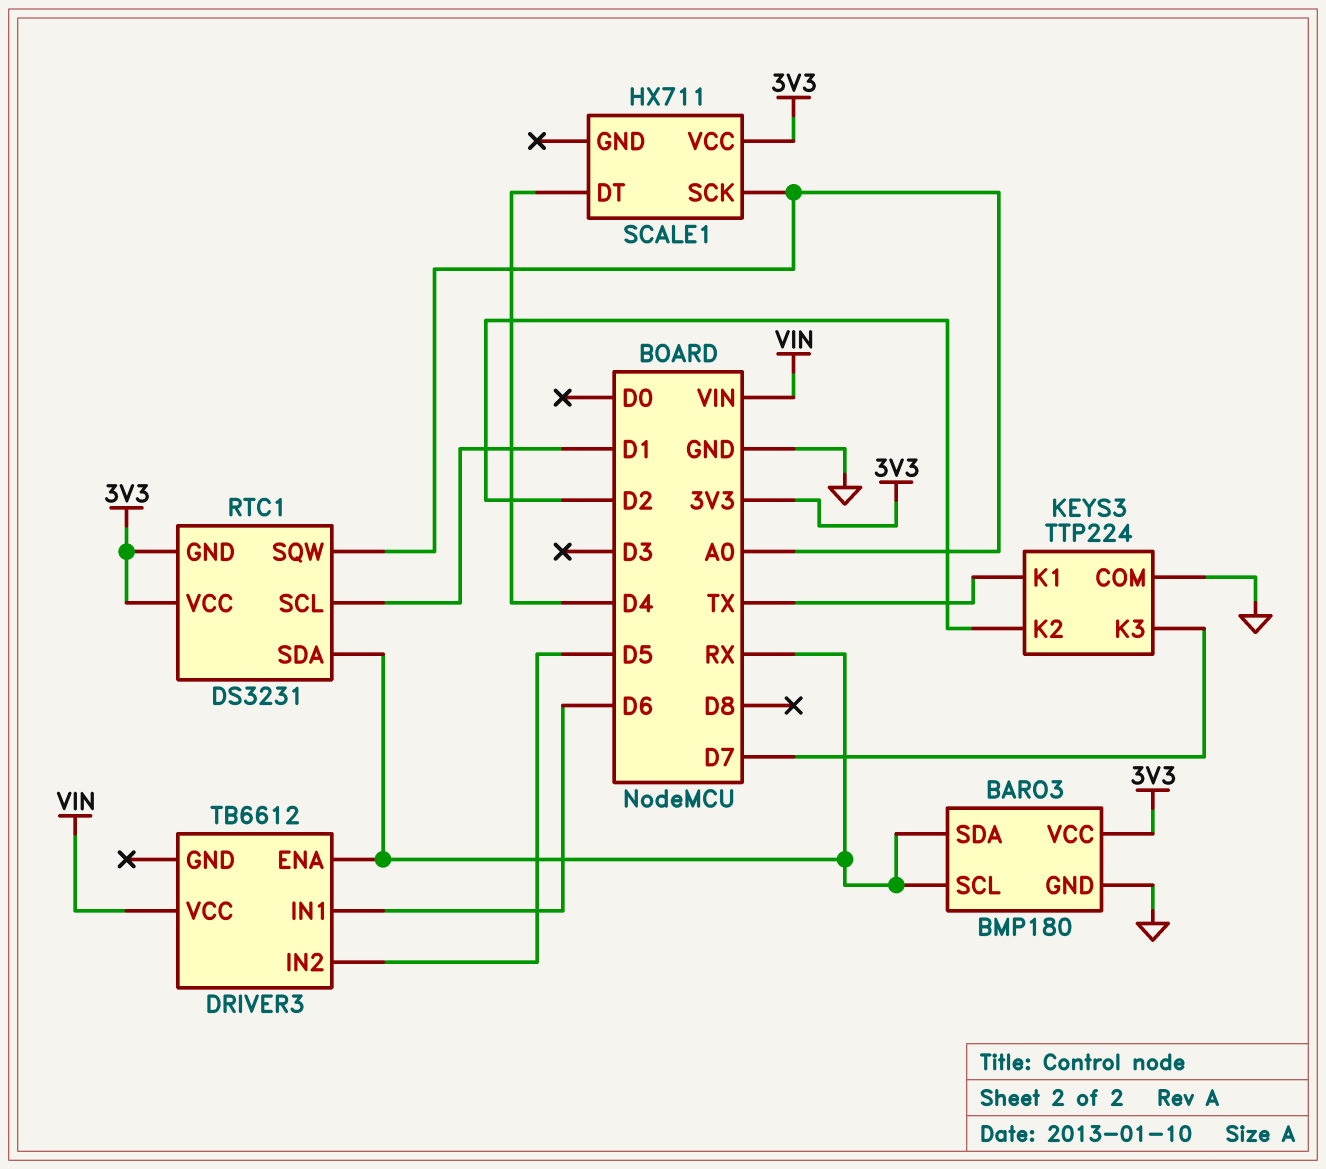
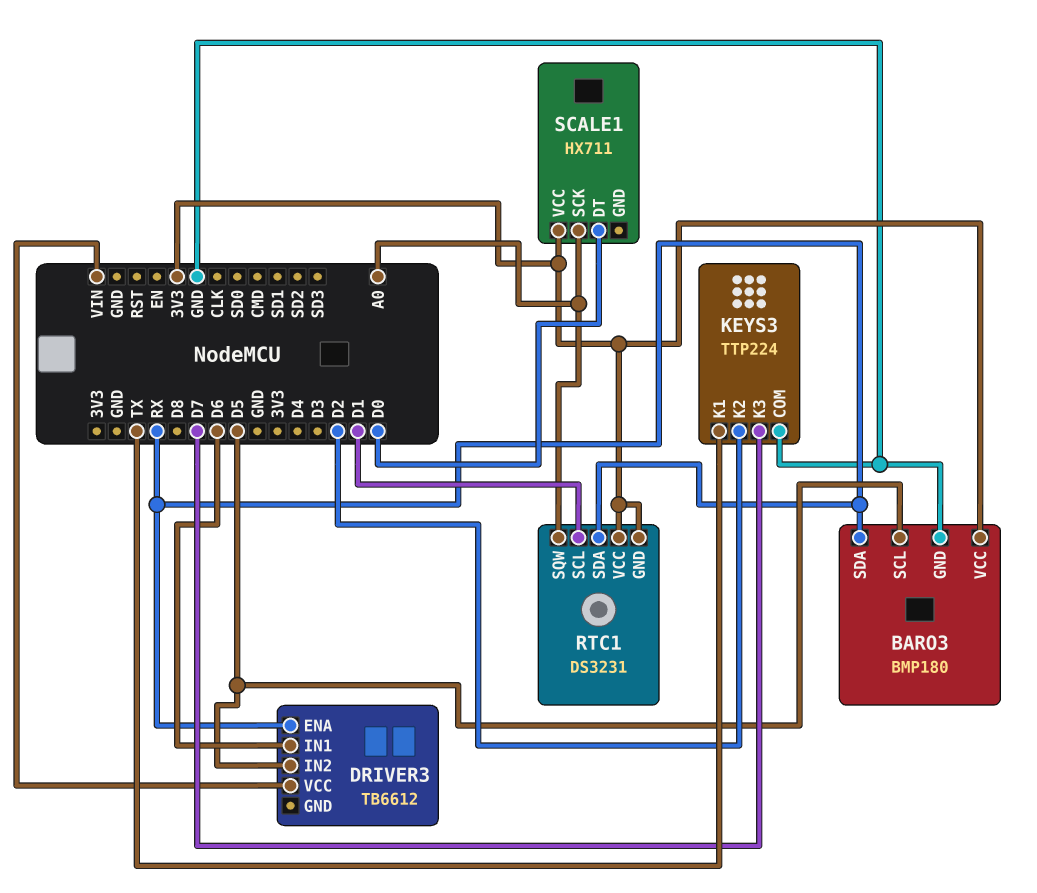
BARO3 pin SCL: RX -> D5
SCALE1 pin DT: D4 -> D0

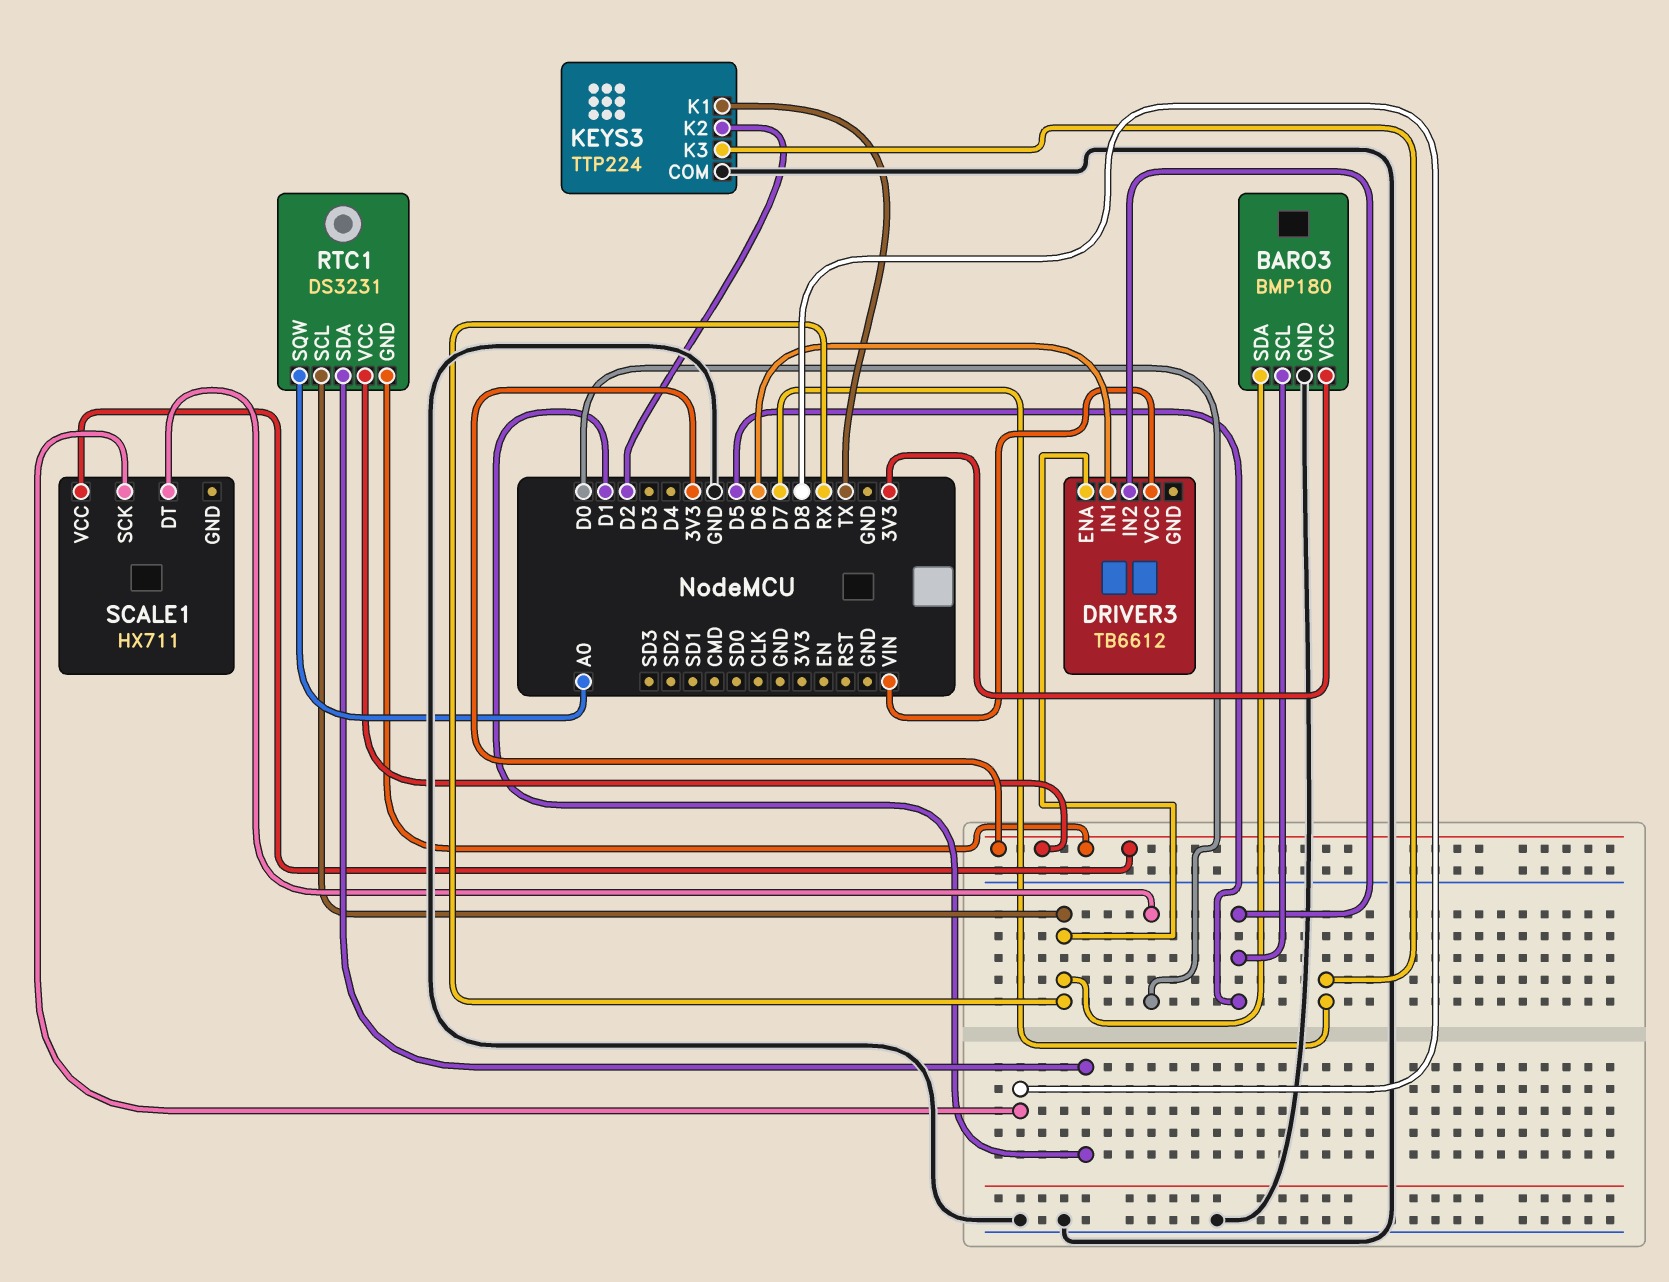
RTC1 pin SCL: D1 -> RX
RTC1 pin SDA: RX -> D1
SCALE1 pin SCK: A0 -> D8

